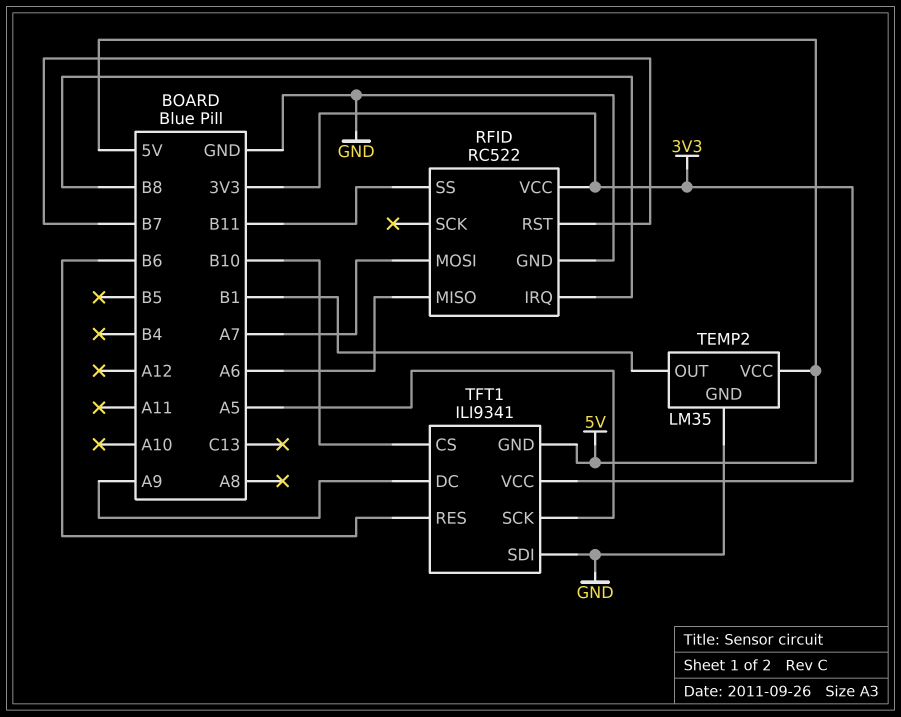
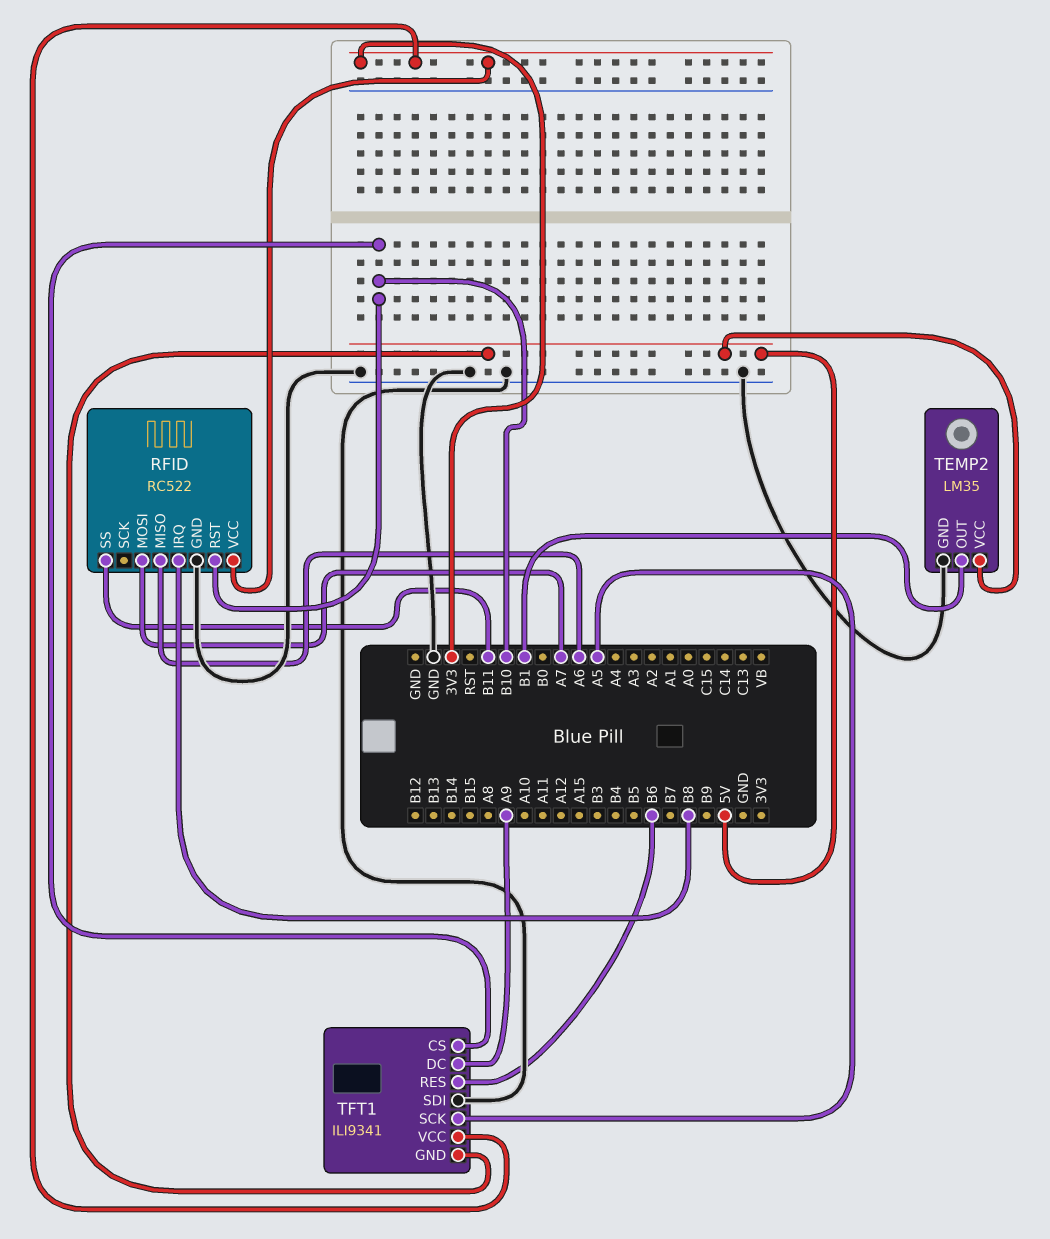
RFID pin RST: B7 -> B10

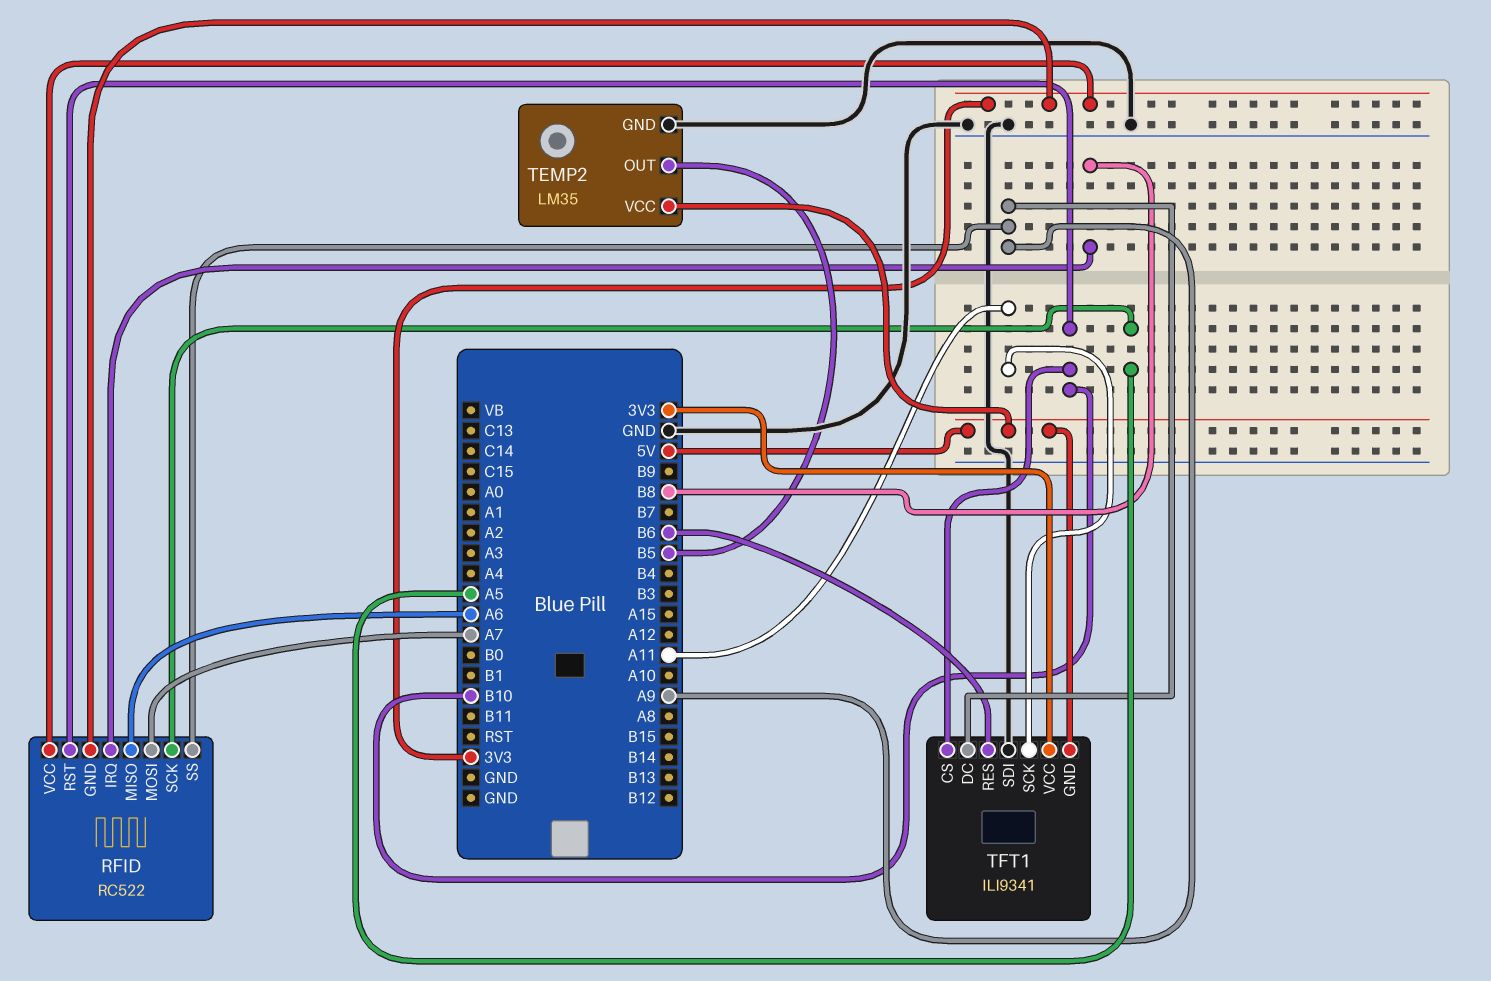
RFID pin GND: GND -> 3V3
RFID pin SCK: none -> A5
RFID pin SS: B11 -> A9
TEMP2 pin OUT: B1 -> B5
TFT1 pin SCK: A5 -> A11

